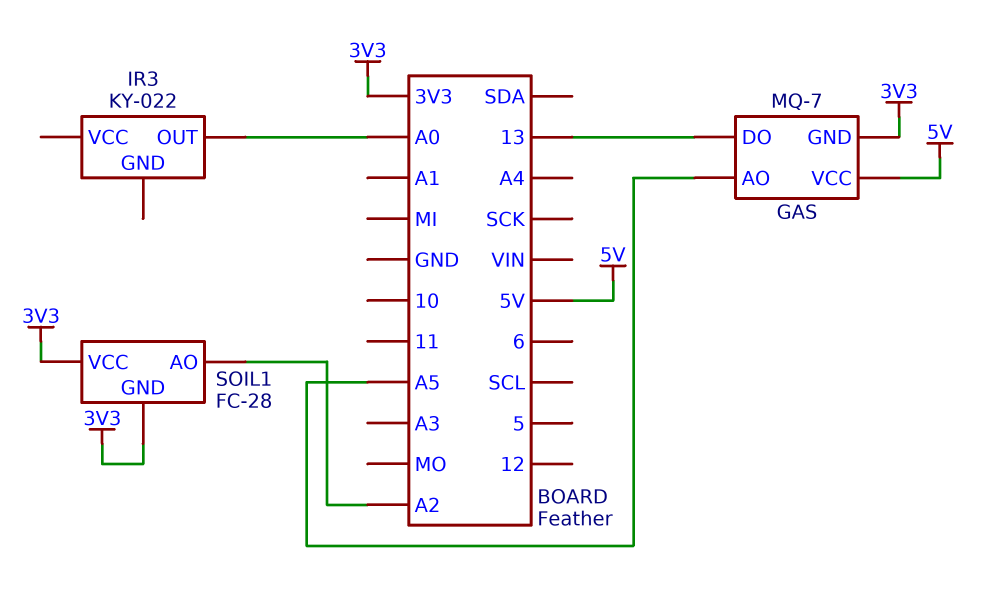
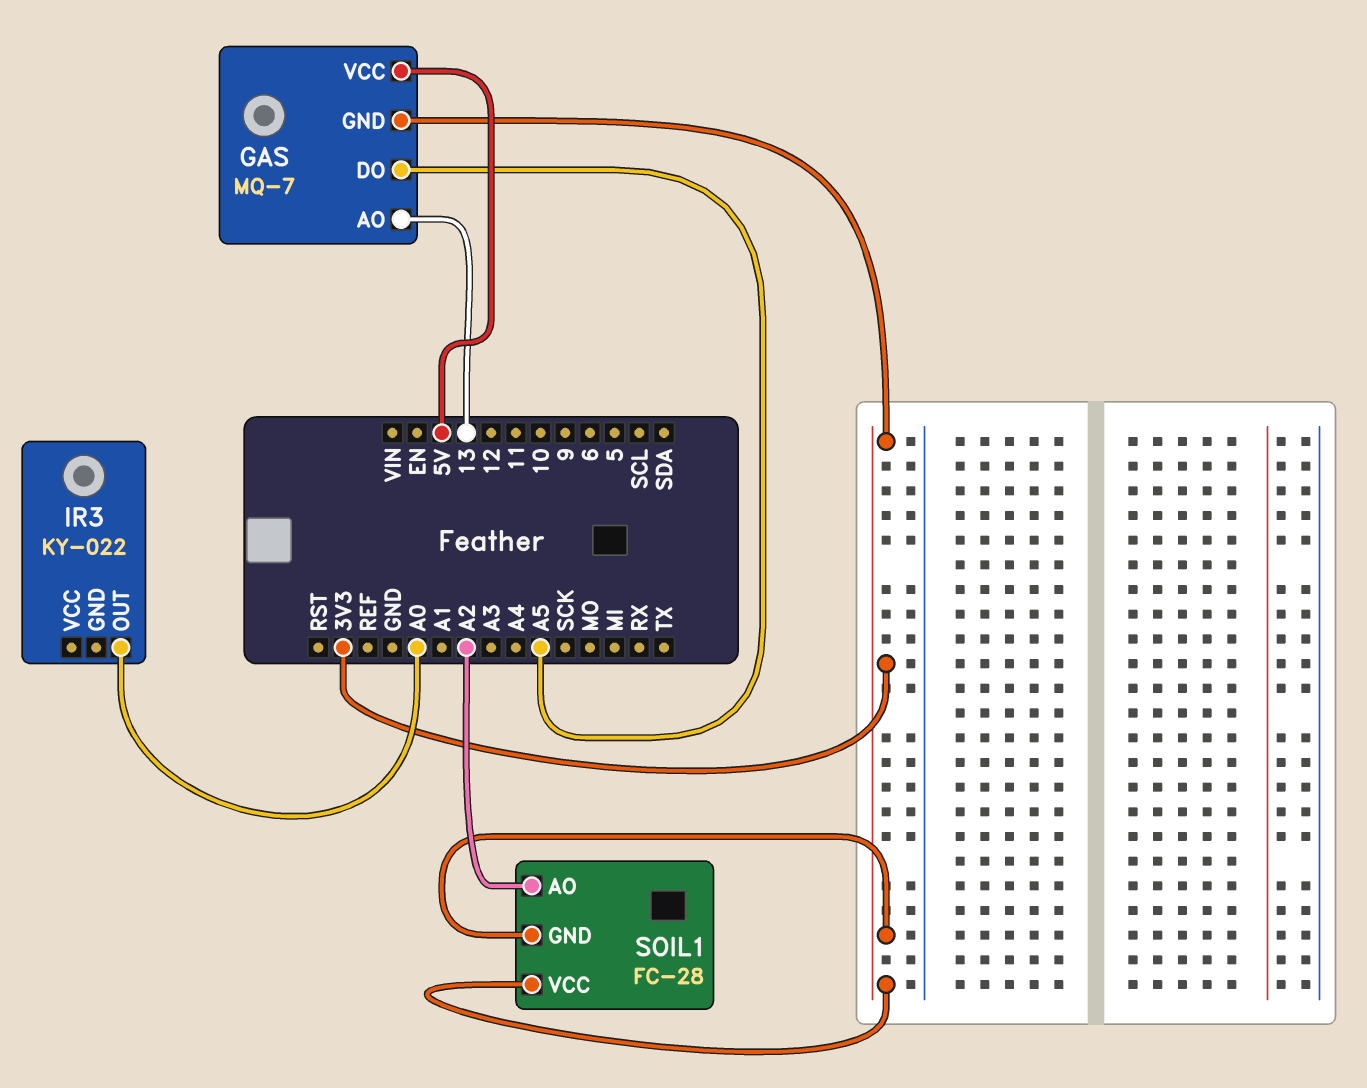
GAS pin AO: A5 -> 13
GAS pin DO: 13 -> A5

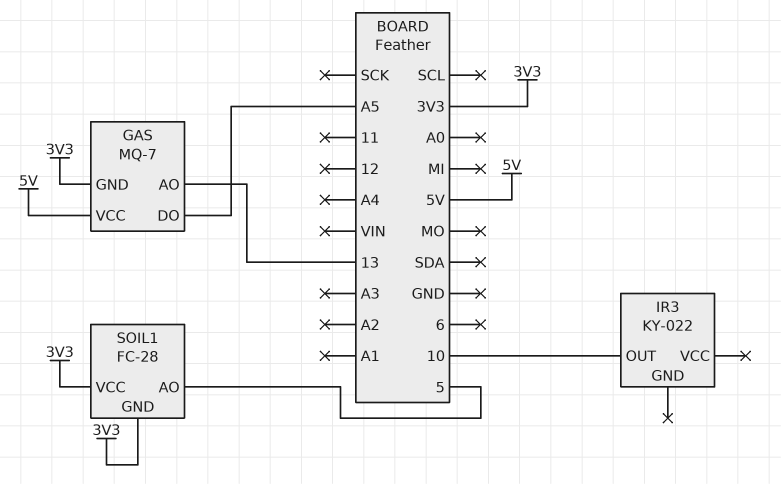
IR3 pin OUT: A0 -> 10
SOIL1 pin AO: A2 -> 5

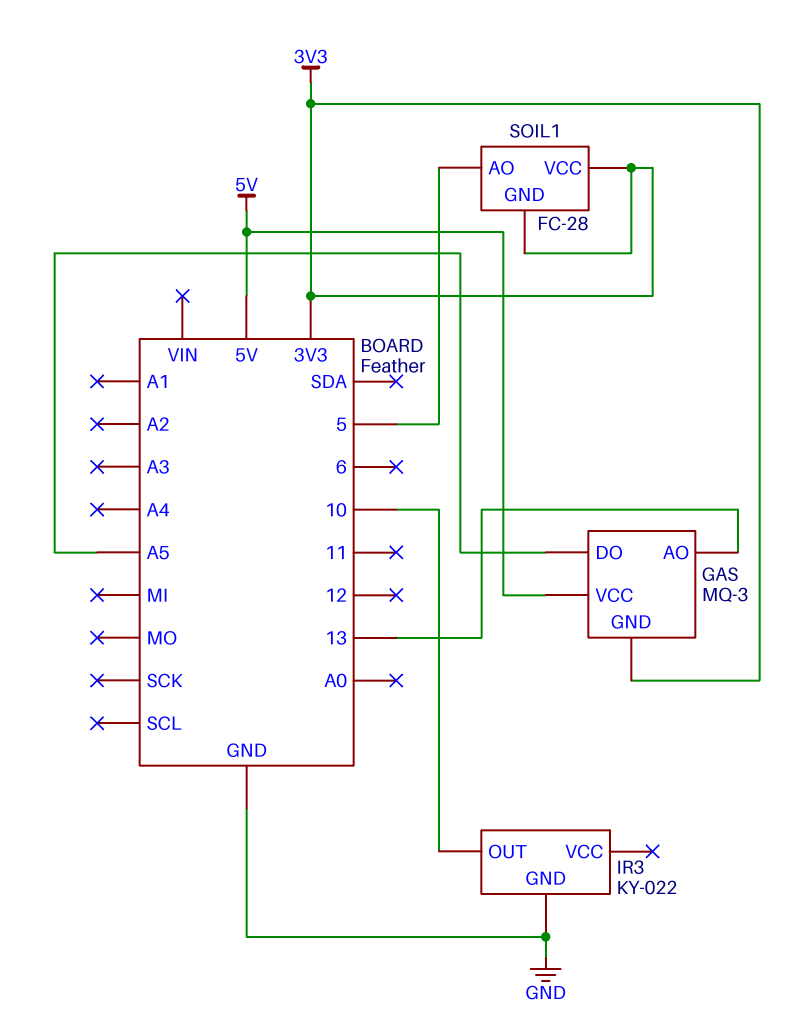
GAS: MQ-7 -> MQ-3
IR3 pin GND: none -> GND

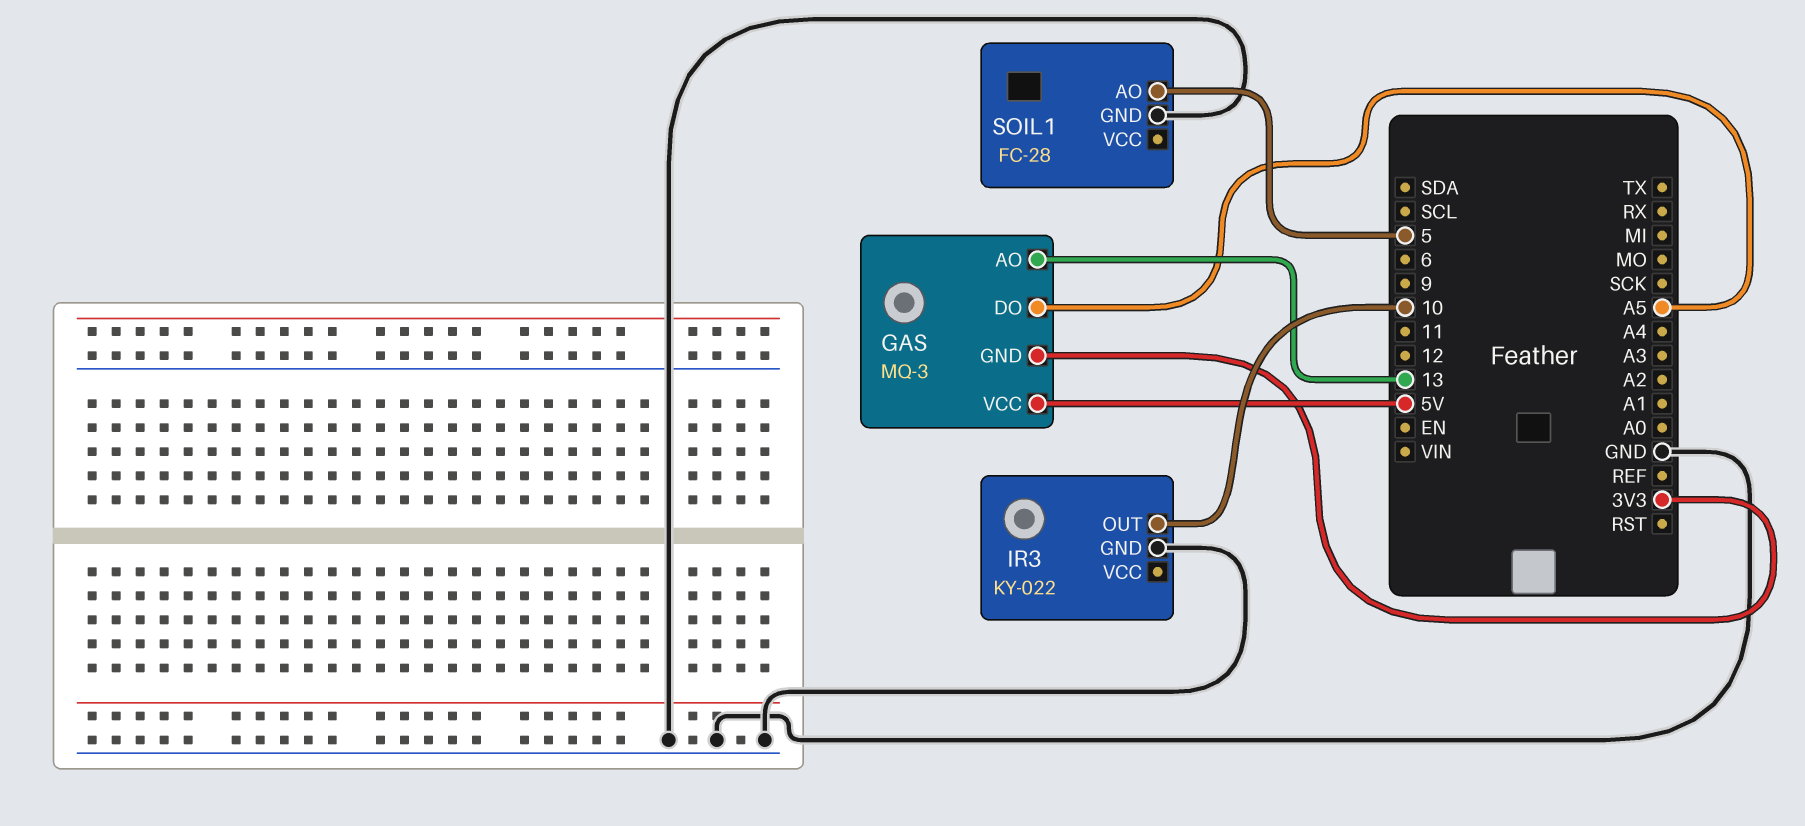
SOIL1 pin GND: 3V3 -> GND
SOIL1 pin VCC: 3V3 -> none

